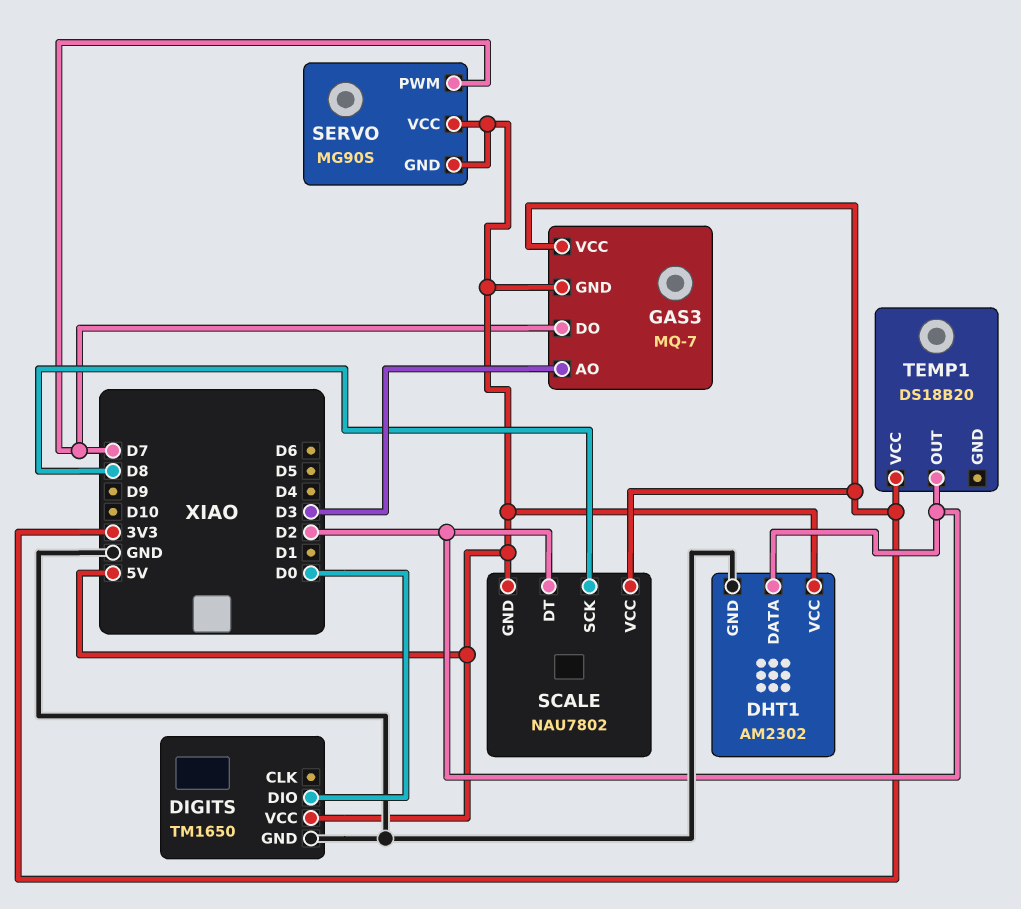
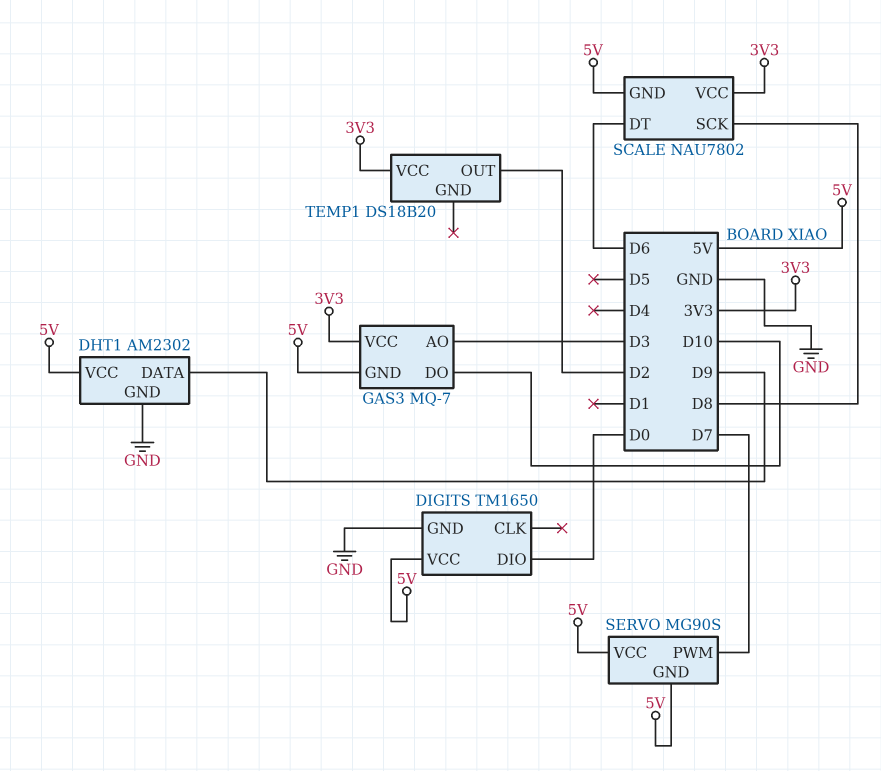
DHT1 pin DATA: D2 -> D9
GAS3 pin DO: D7 -> D10
SCALE pin DT: D2 -> D6

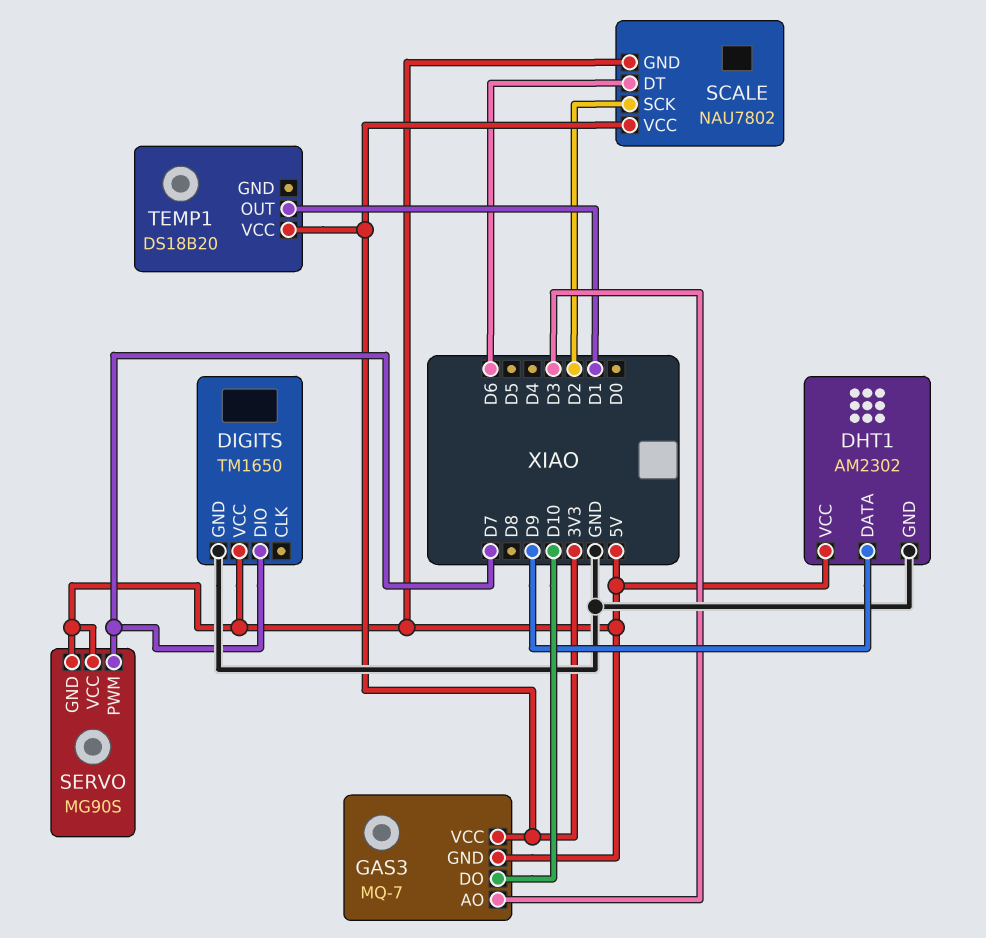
DIGITS pin DIO: D0 -> D7
SCALE pin SCK: D8 -> D2
TEMP1 pin OUT: D2 -> D1

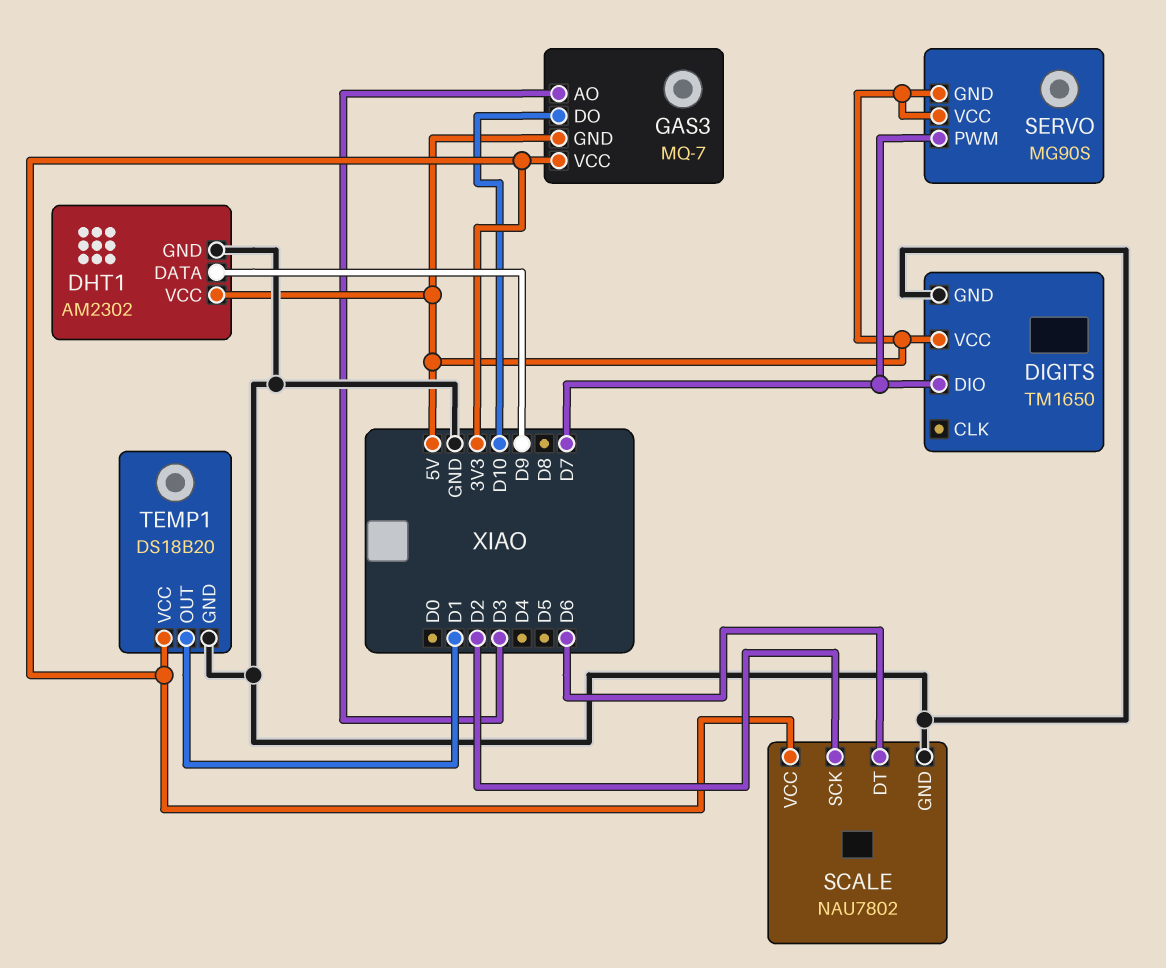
SCALE pin GND: 5V -> GND
TEMP1 pin GND: none -> GND

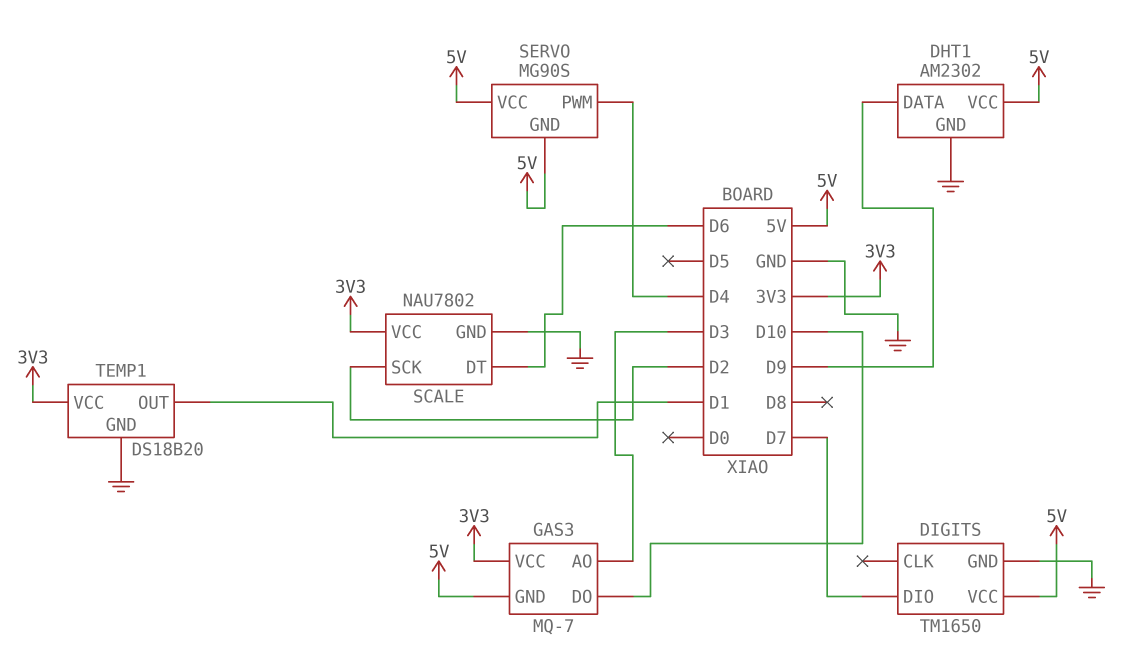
SERVO pin PWM: D7 -> D4

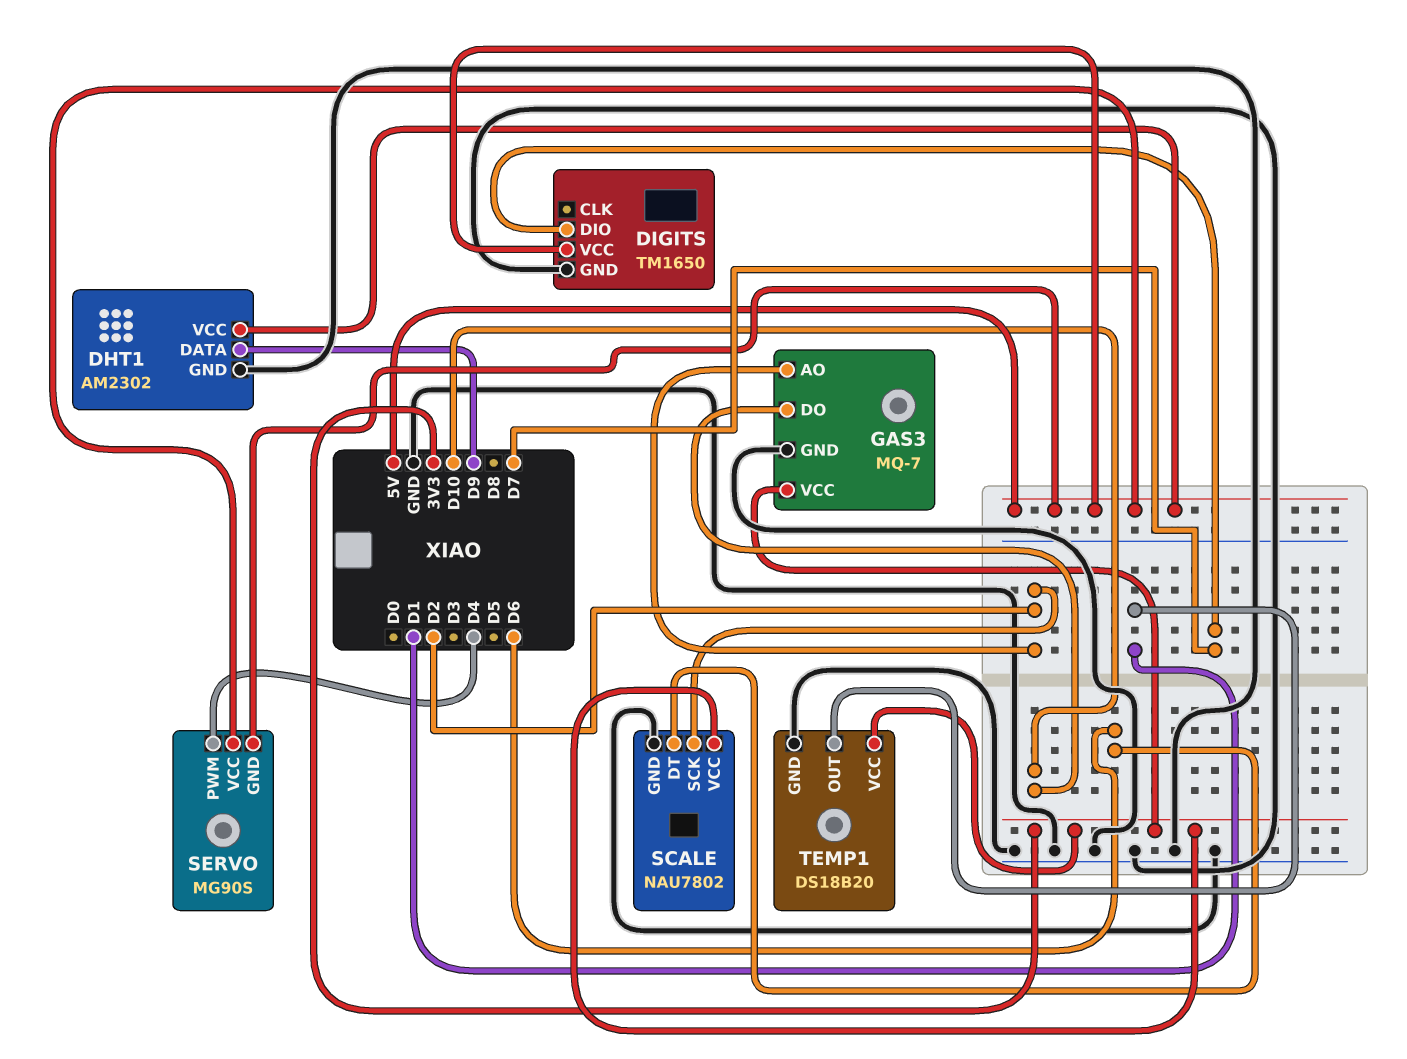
GAS3 pin AO: D3 -> D2
GAS3 pin GND: 5V -> GND

